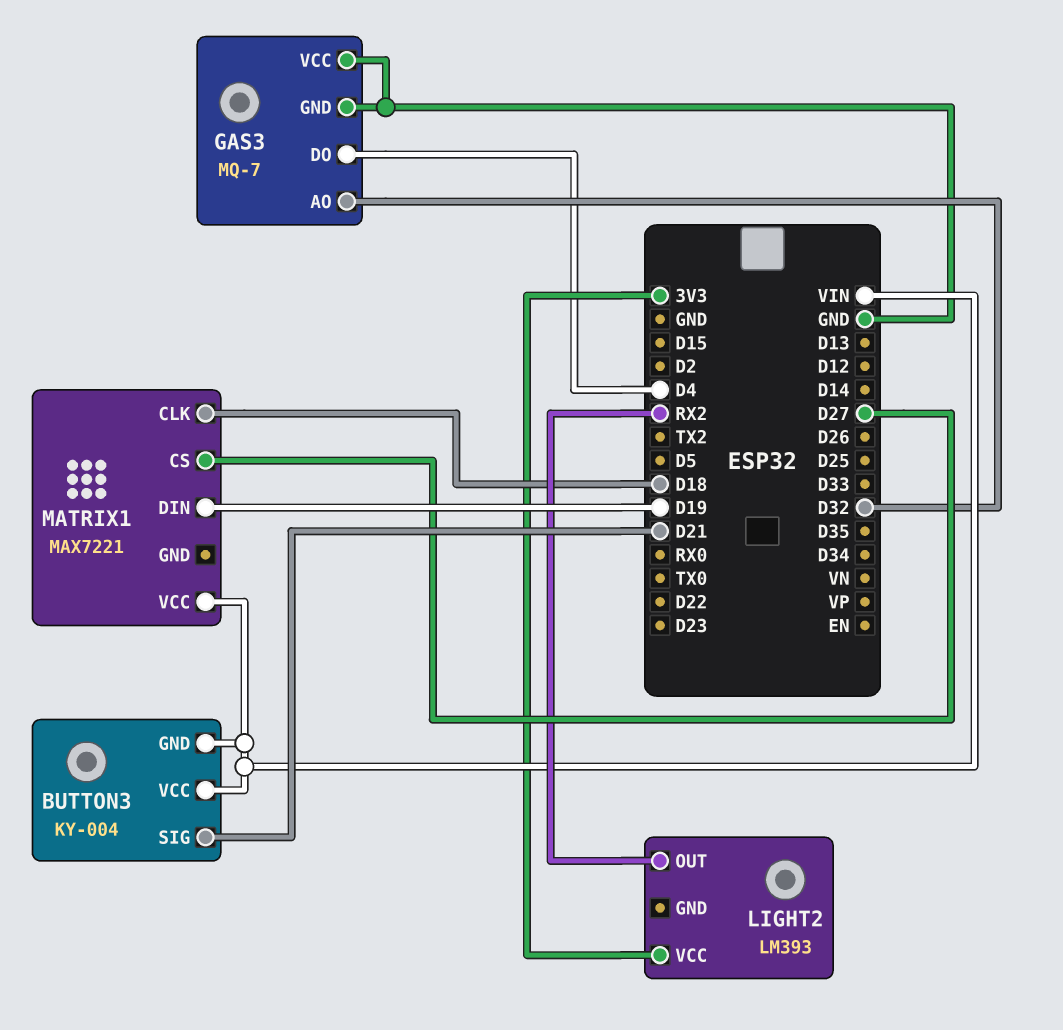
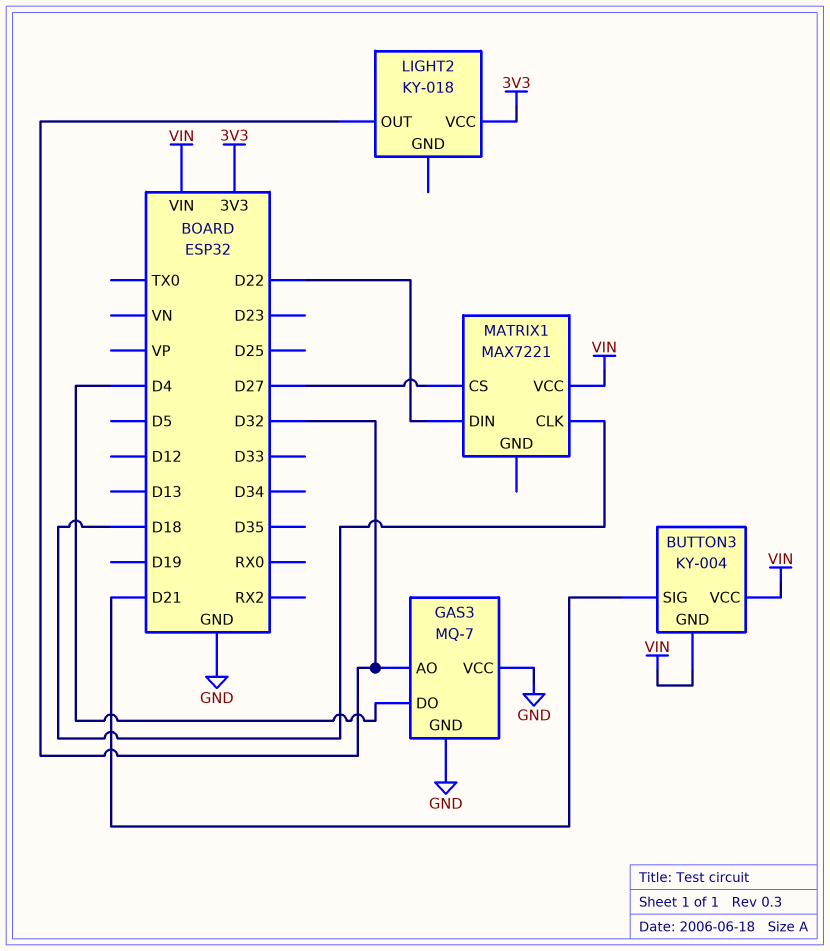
LIGHT2: LM393 -> KY-018
LIGHT2 pin OUT: RX2 -> D32
MATRIX1 pin DIN: D19 -> D22

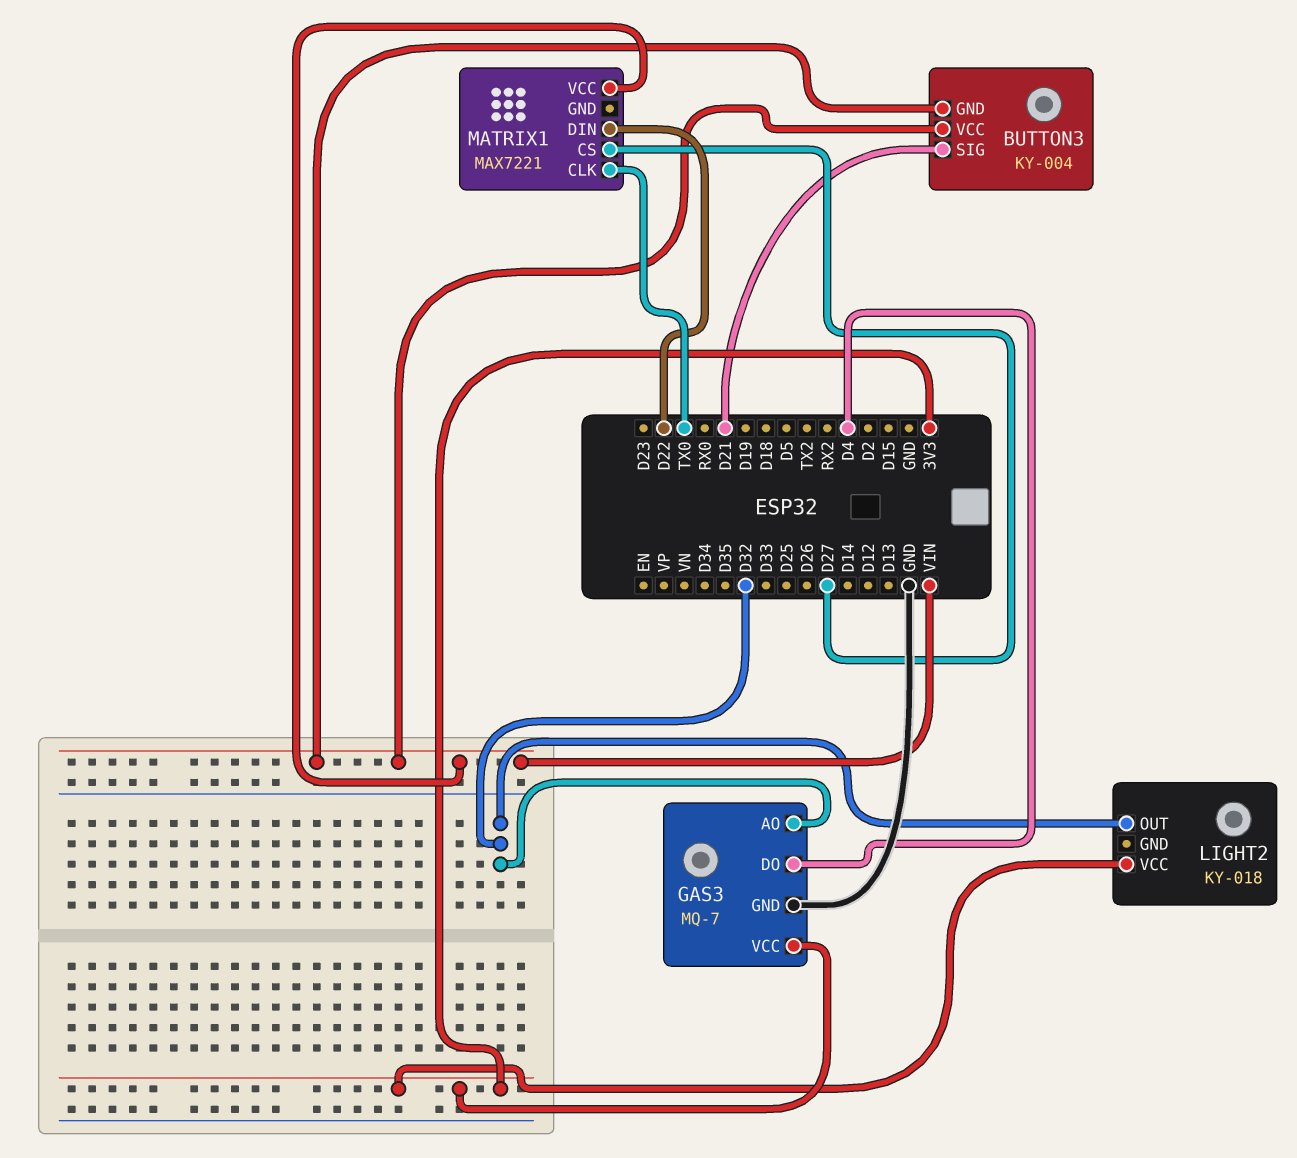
GAS3 pin VCC: GND -> 3V3
MATRIX1 pin CLK: D18 -> TX0

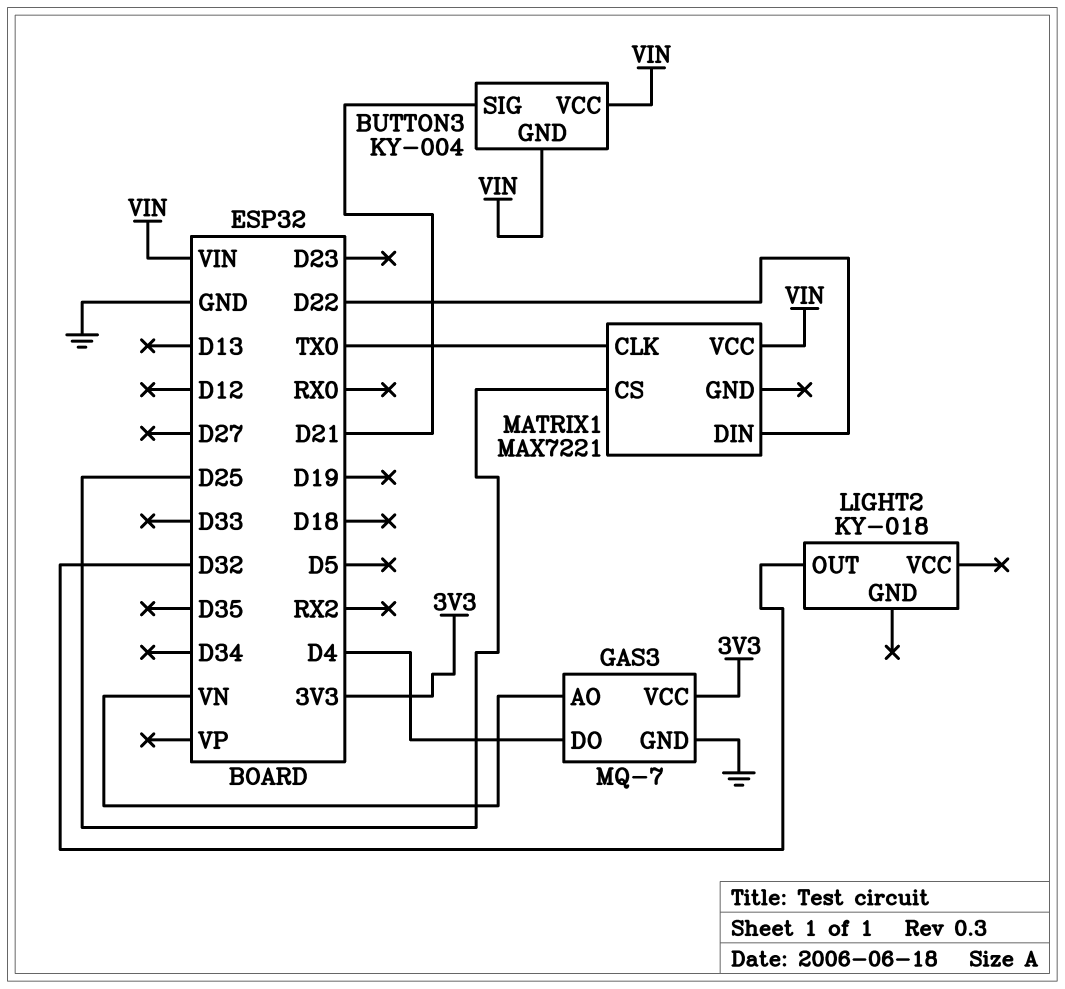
GAS3 pin AO: D32 -> VN
LIGHT2 pin VCC: 3V3 -> none
MATRIX1 pin CS: D27 -> D25

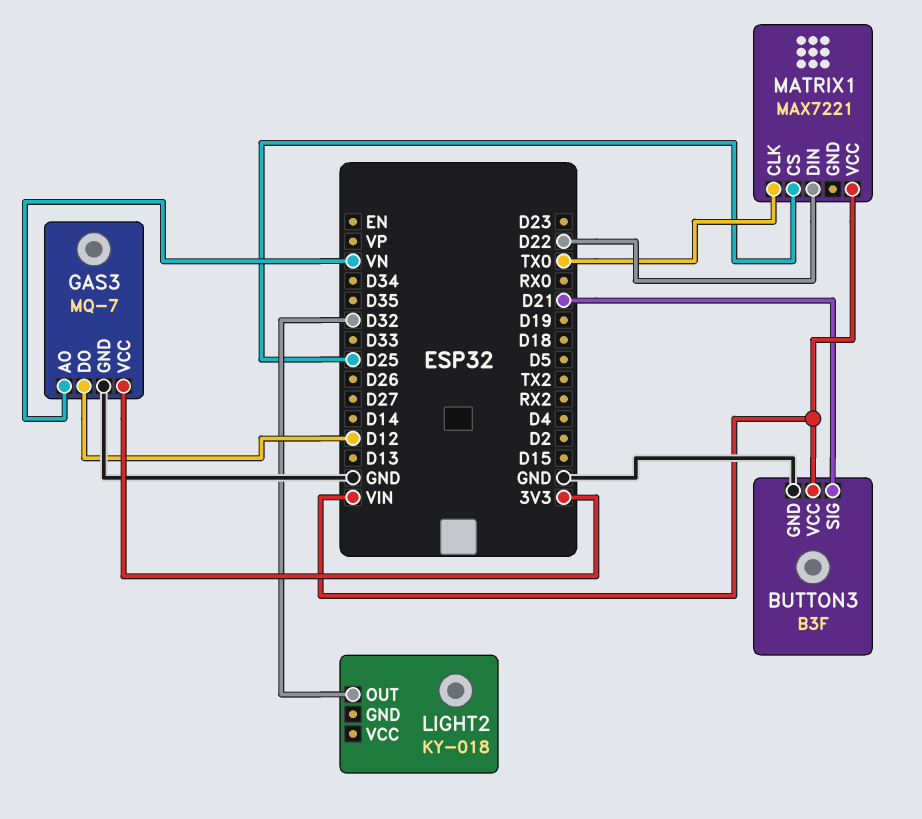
BUTTON3: KY-004 -> B3F
BUTTON3 pin GND: VIN -> GND
GAS3 pin DO: D4 -> D12

